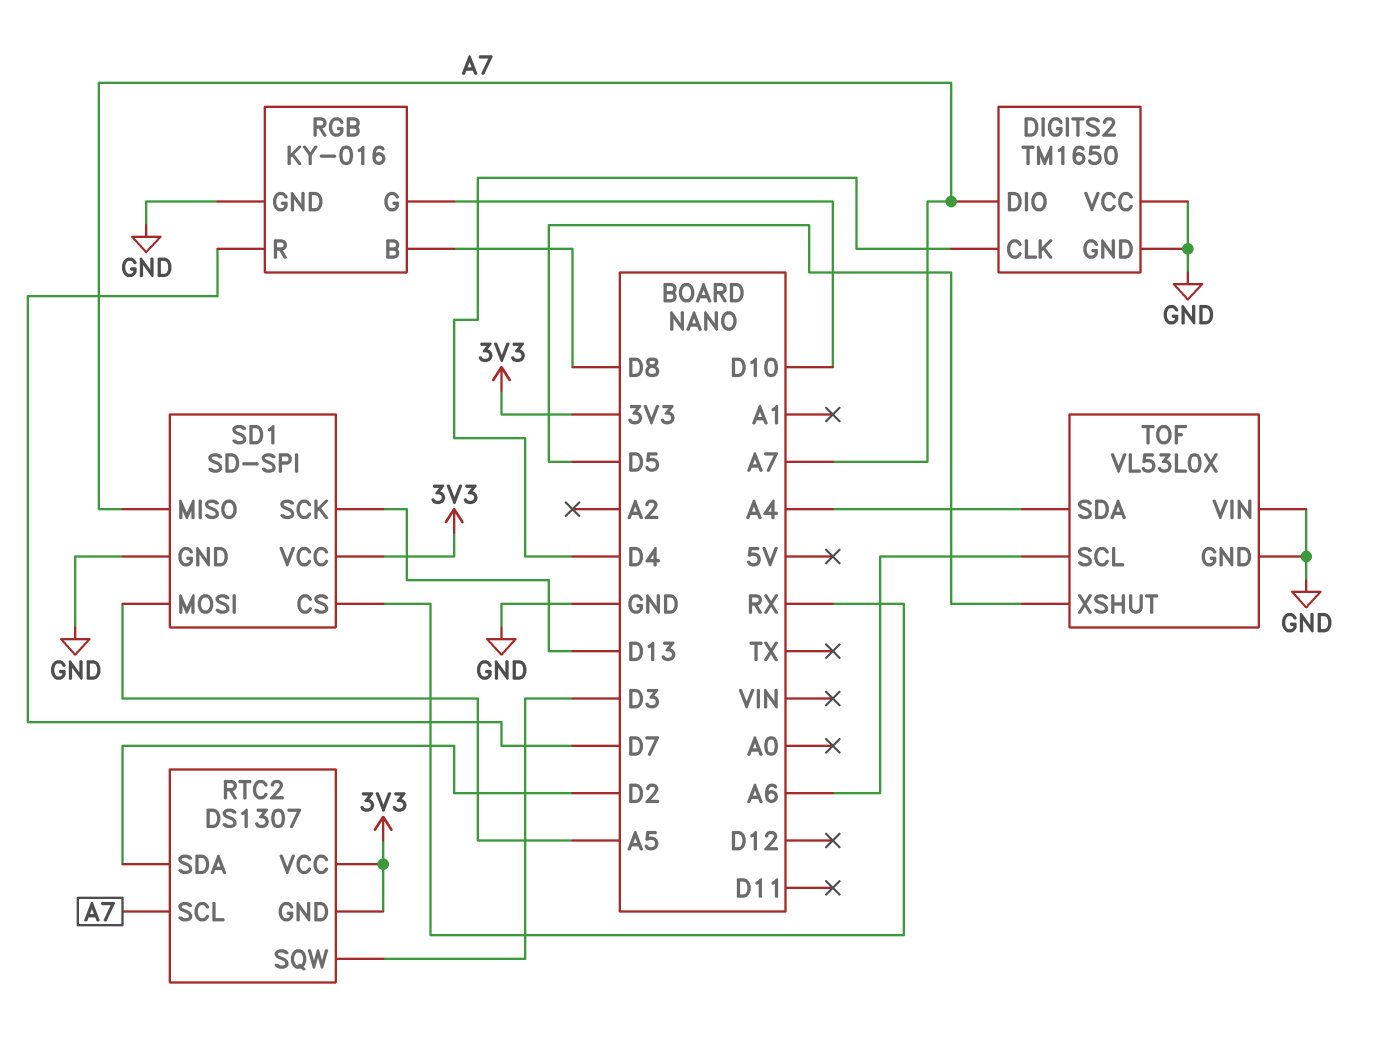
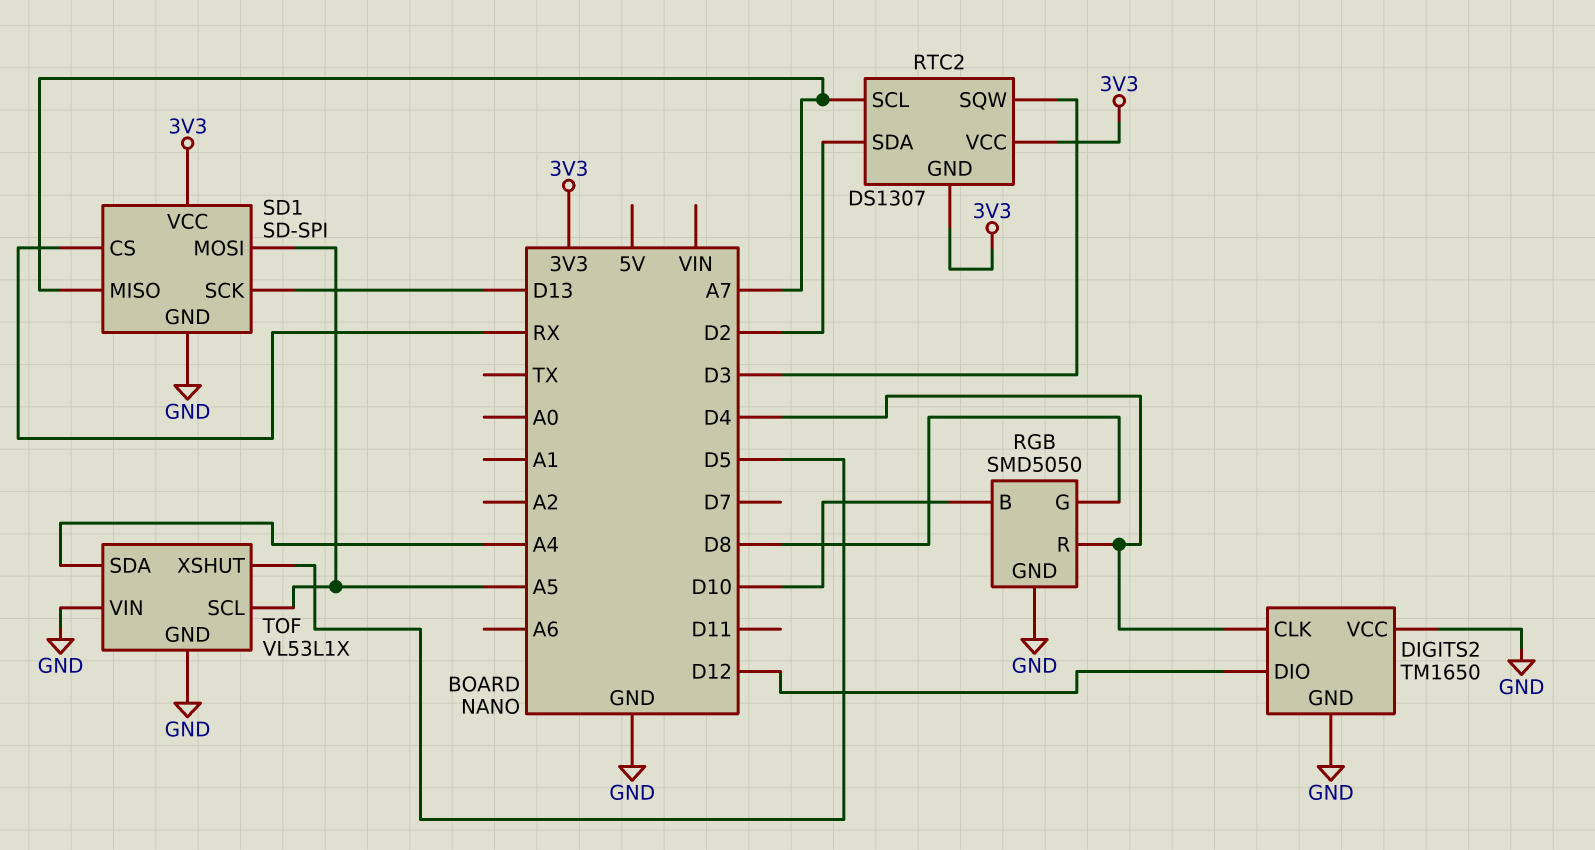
DIGITS2 pin DIO: A7 -> D12
RGB: KY-016 -> SMD5050
RGB pin B: D8 -> D10
RGB pin G: D10 -> D8
RGB pin R: D7 -> D4
TOF: VL53L0X -> VL53L1X
TOF pin SCL: A6 -> A5

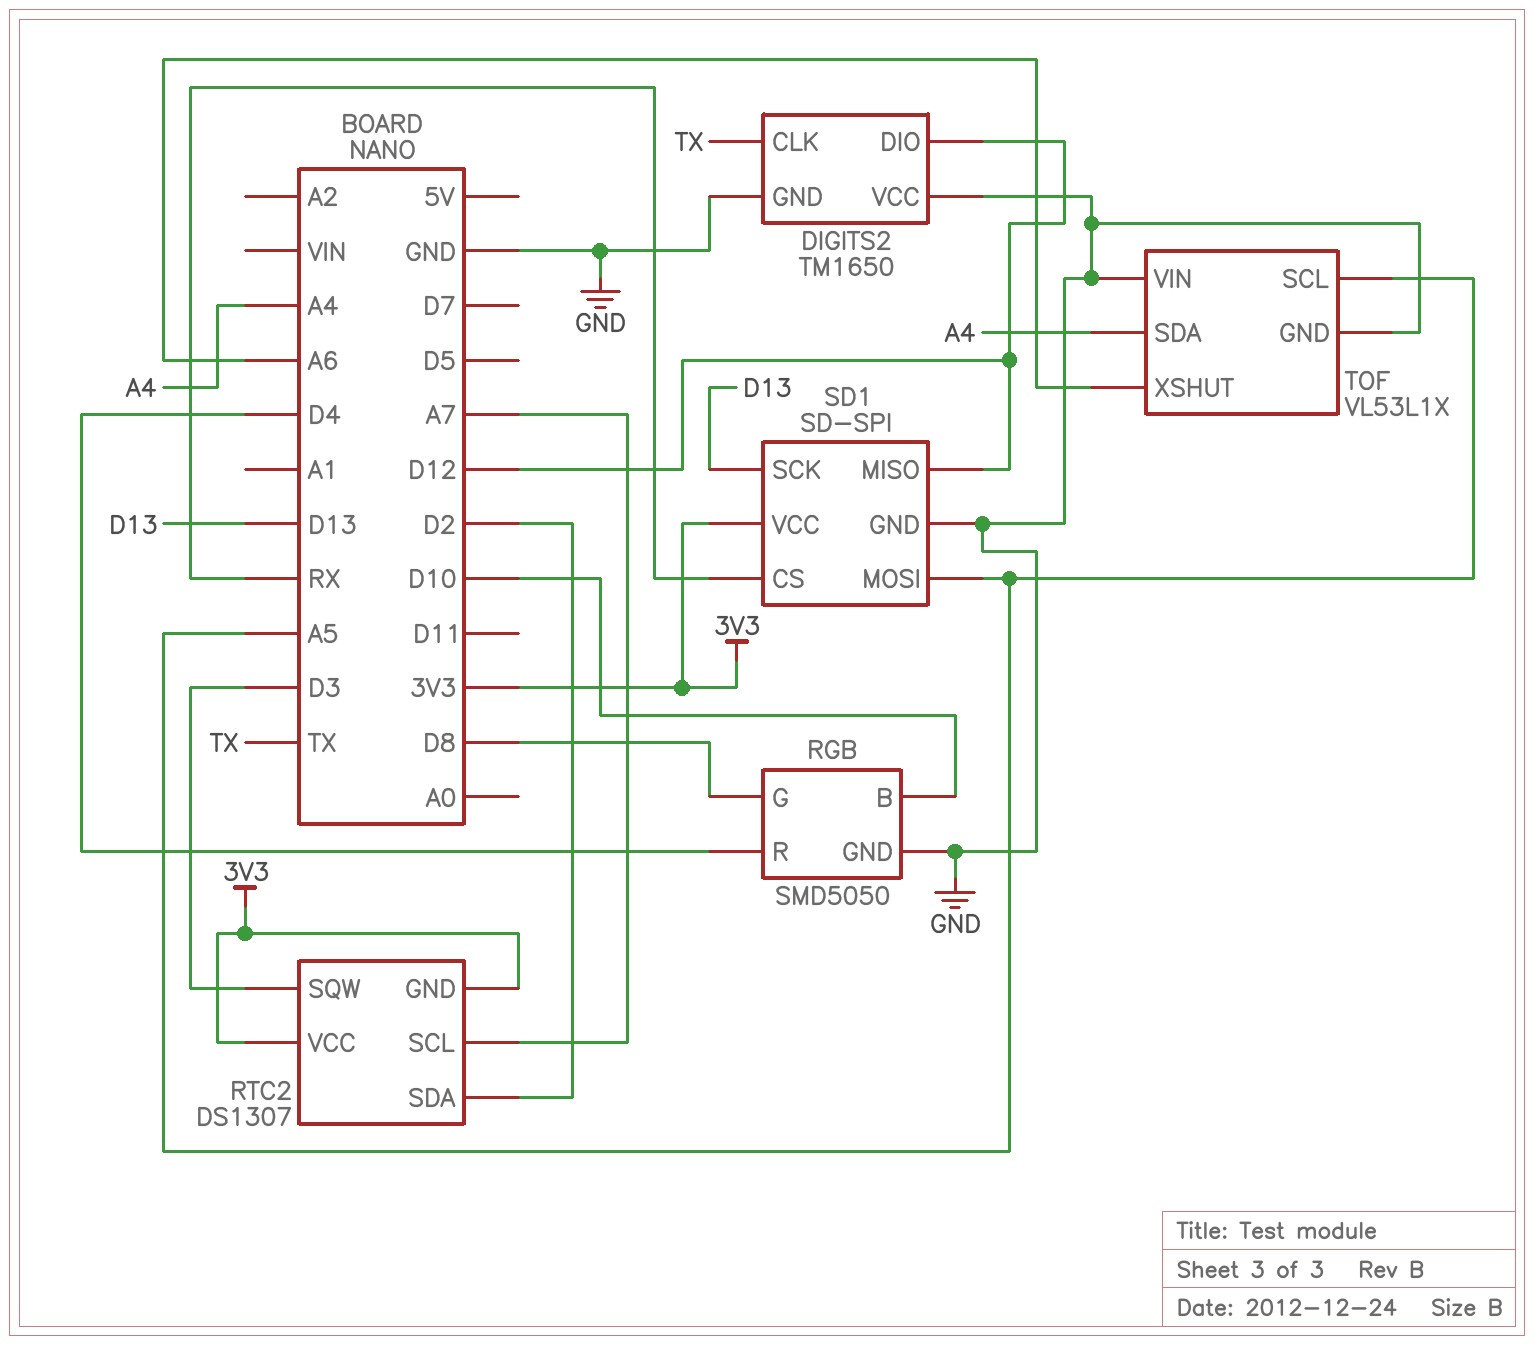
DIGITS2 pin CLK: D4 -> TX
SD1 pin MISO: A7 -> D12
TOF pin XSHUT: D5 -> A6

